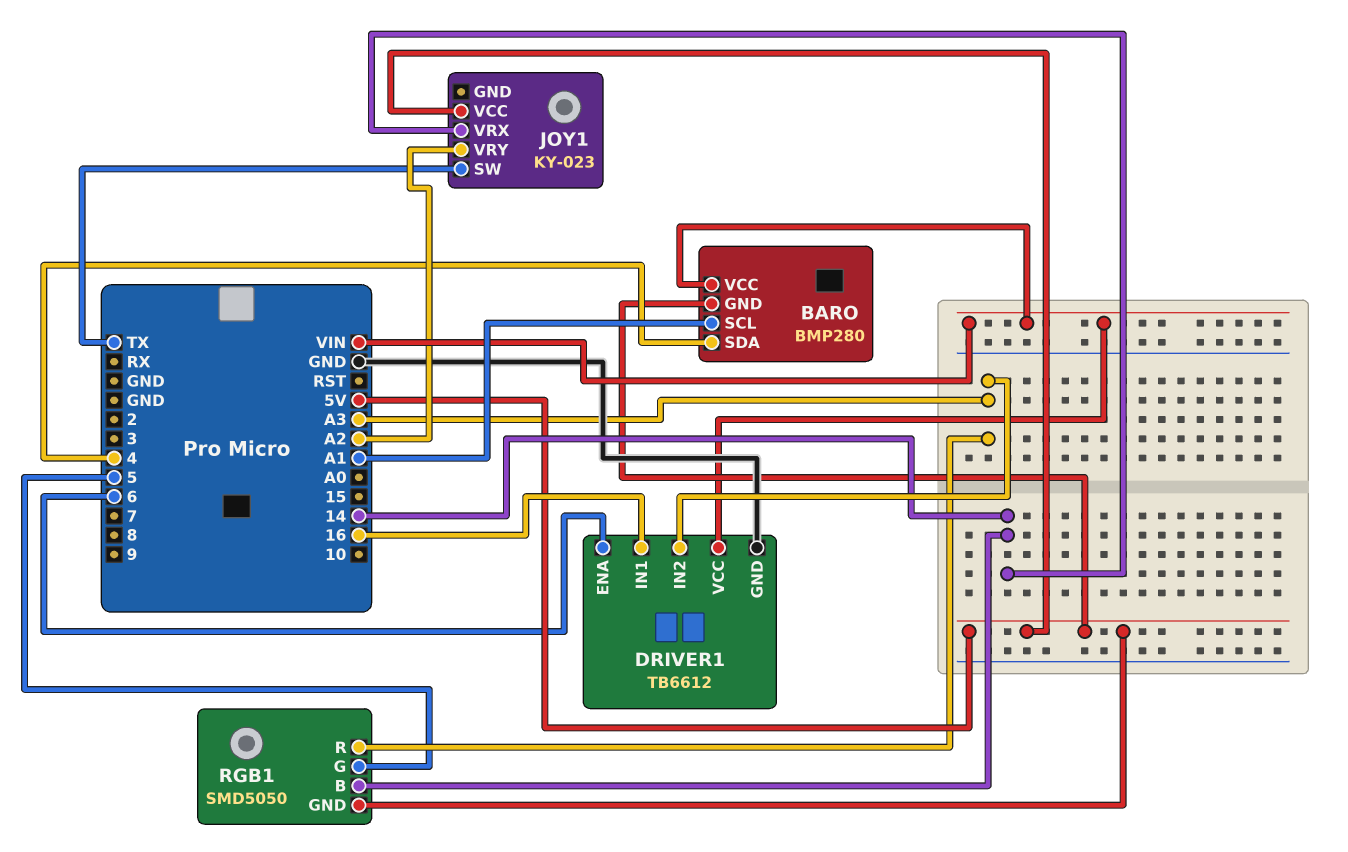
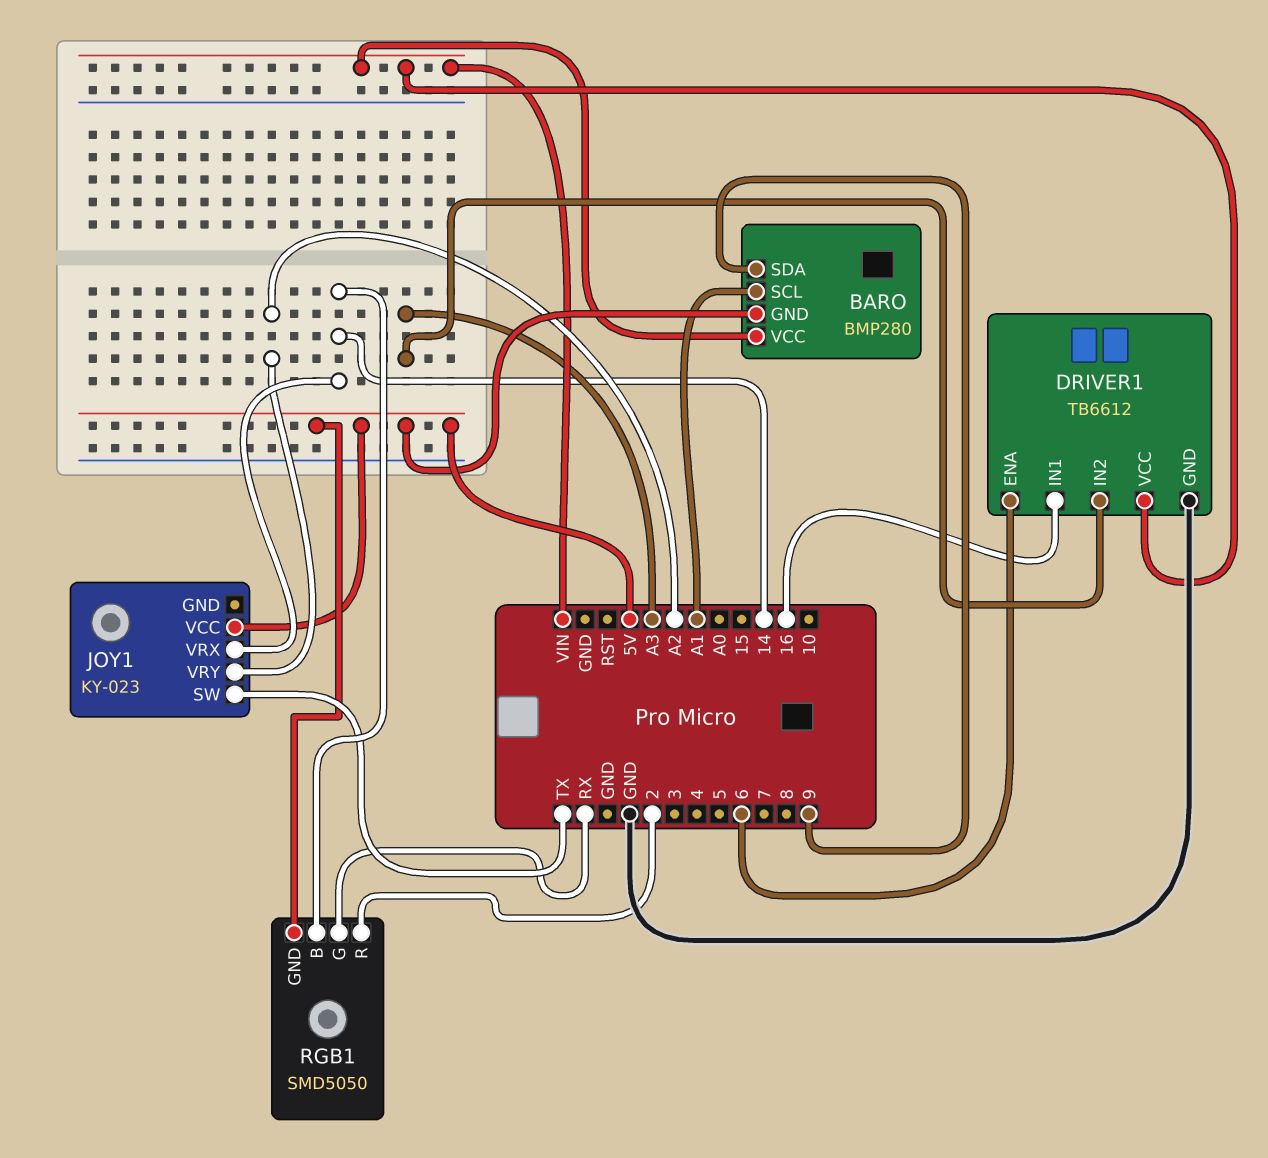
BARO pin SDA: 4 -> 9
RGB1 pin G: 5 -> RX
RGB1 pin R: A3 -> 2

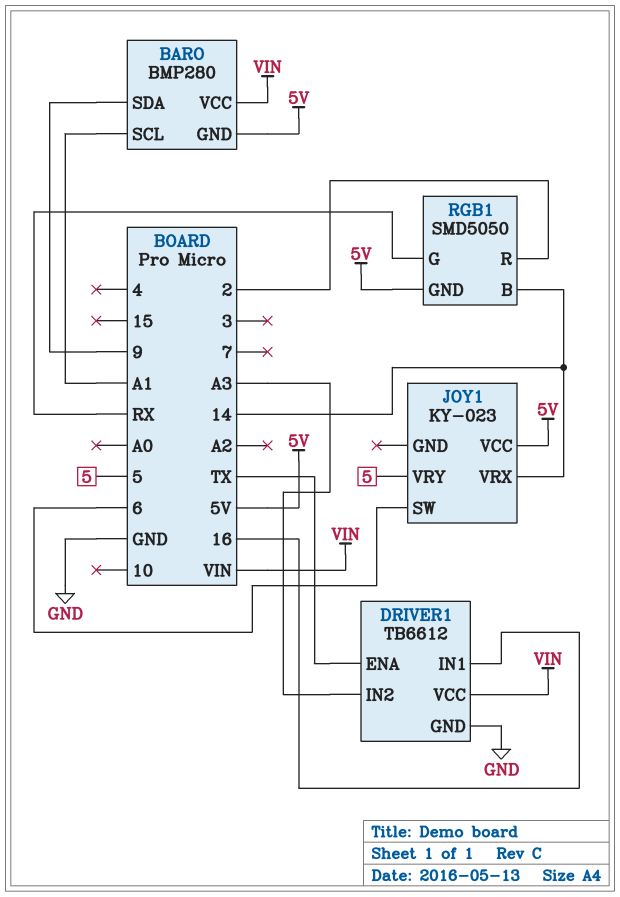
DRIVER1 pin ENA: 6 -> TX
JOY1 pin SW: TX -> 6
JOY1 pin VRY: A2 -> 5

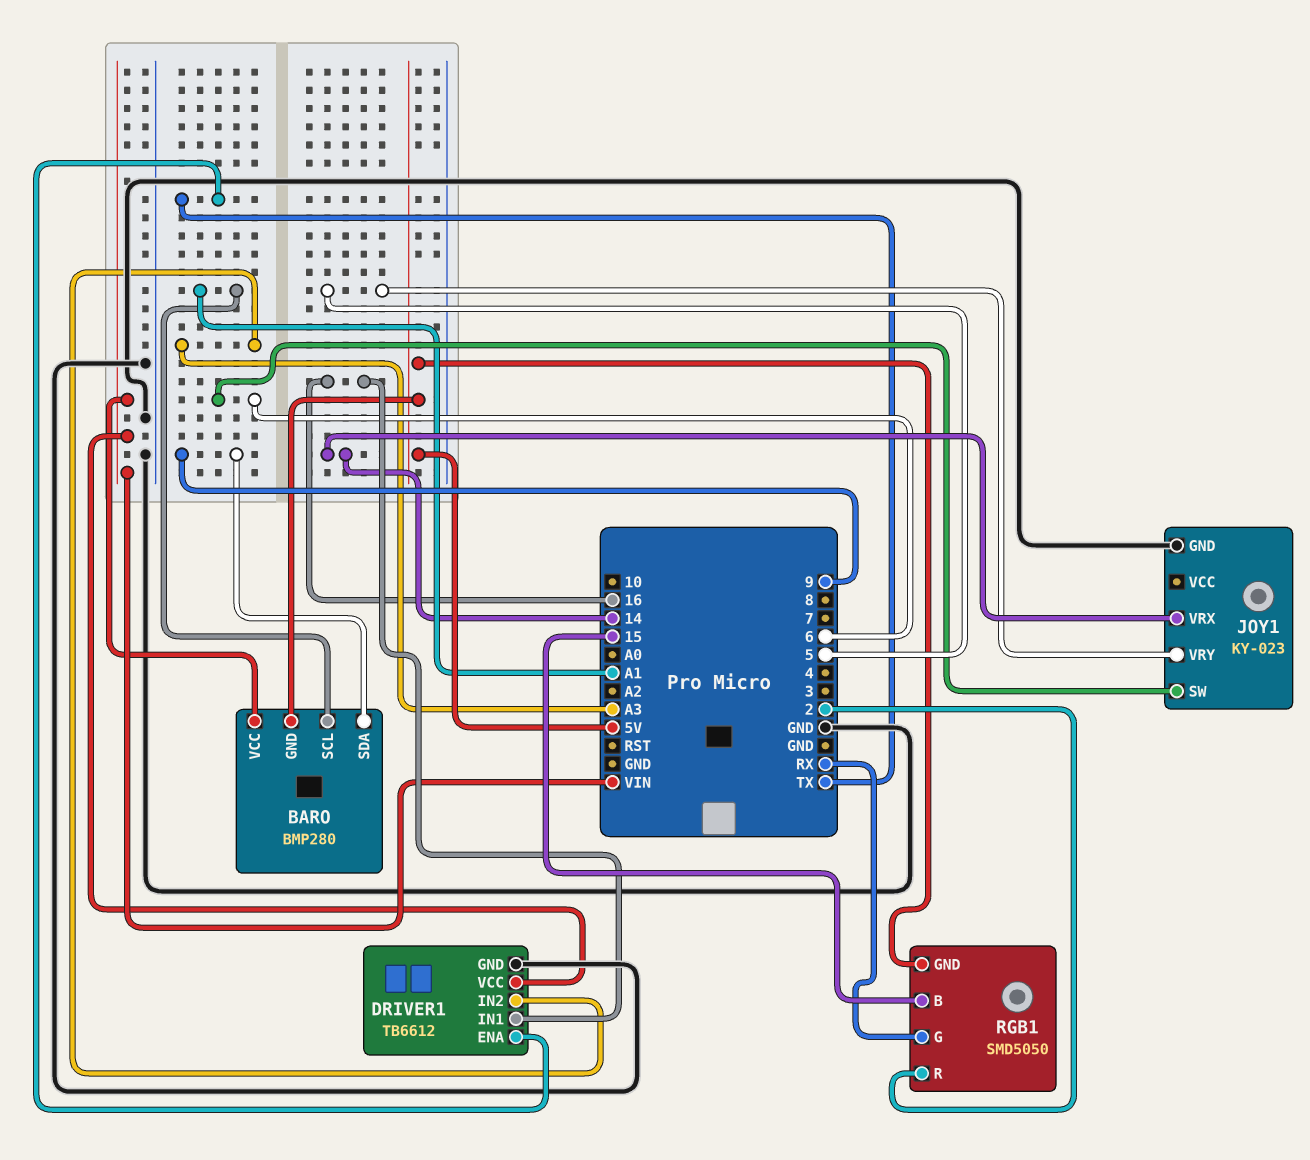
JOY1 pin GND: none -> GND
JOY1 pin VCC: 5V -> none
RGB1 pin B: 14 -> 15

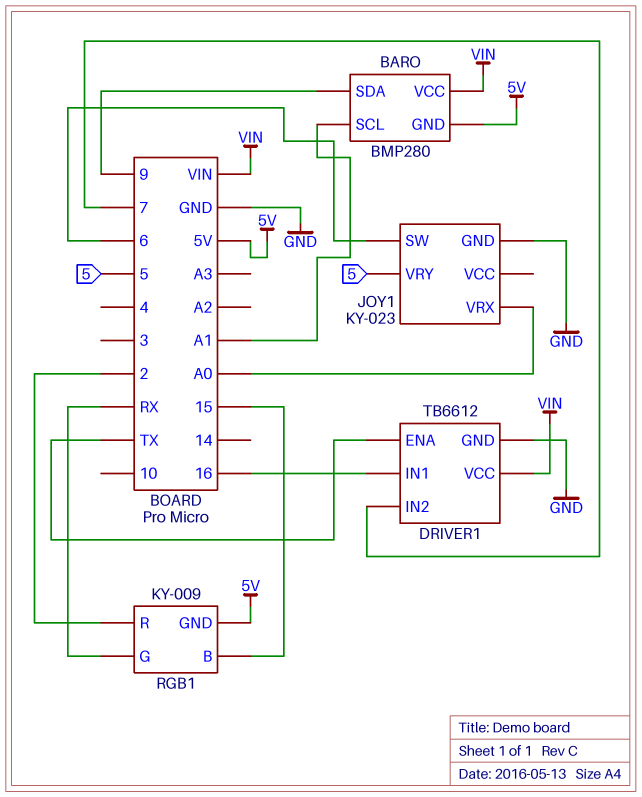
DRIVER1 pin IN2: A3 -> 7
JOY1 pin VRX: 14 -> A0
RGB1: SMD5050 -> KY-009

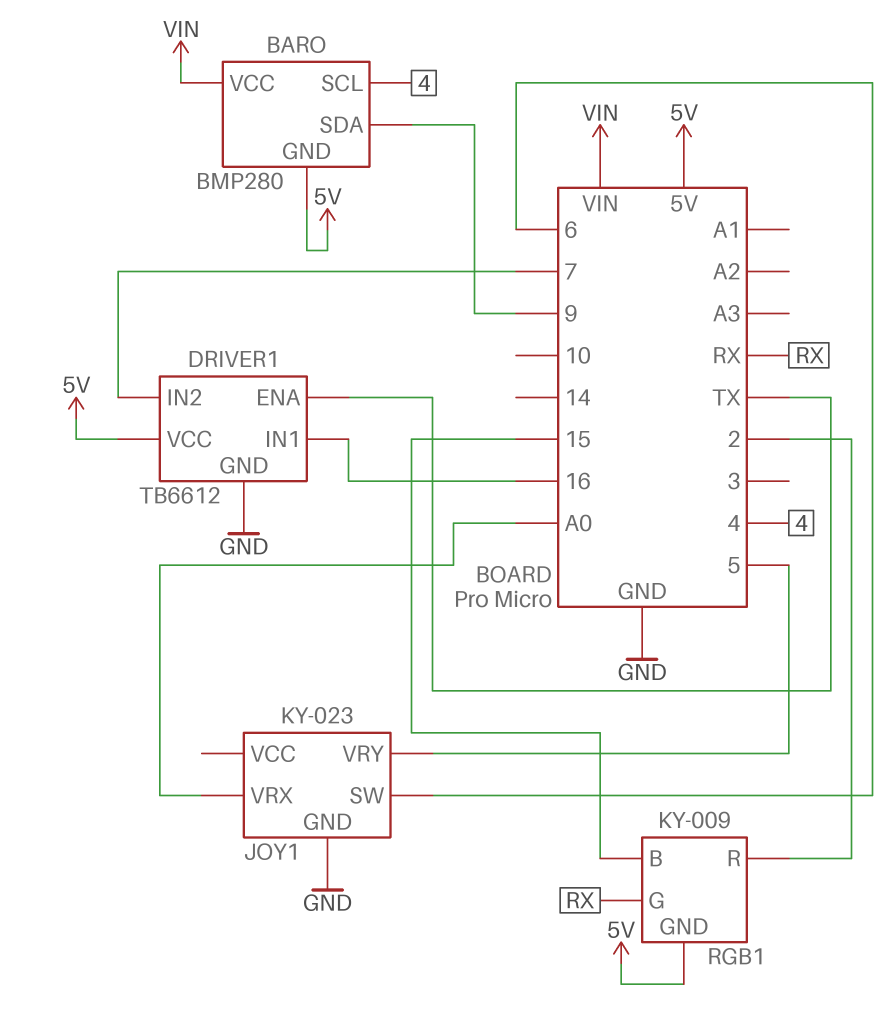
BARO pin SCL: A1 -> 4
DRIVER1 pin VCC: VIN -> 5V

